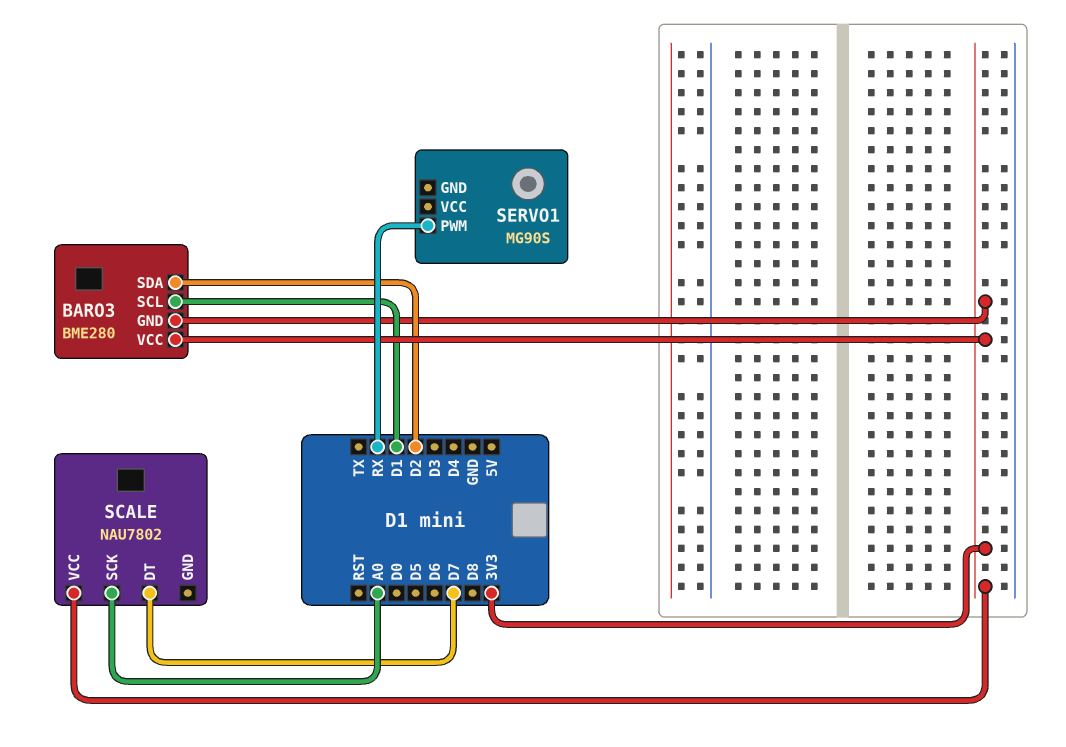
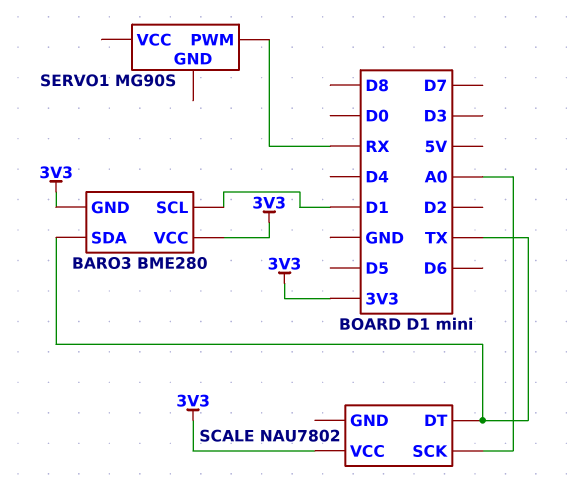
BARO3 pin SDA: D2 -> TX
SCALE pin DT: D7 -> TX

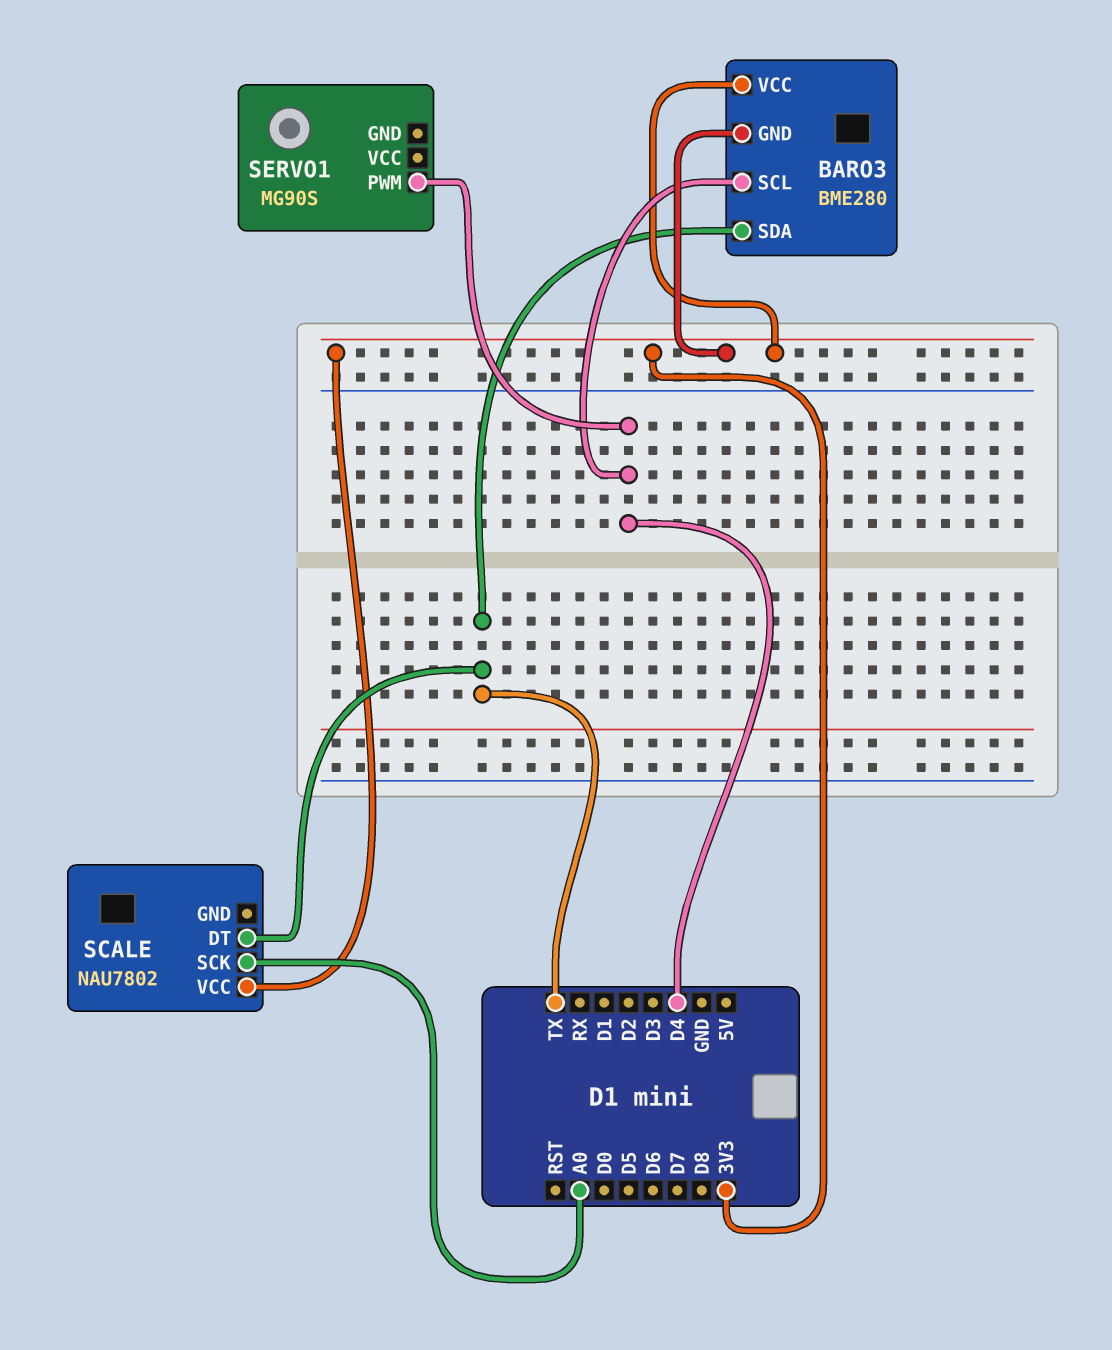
BARO3 pin SCL: D1 -> D4
SERVO1 pin PWM: RX -> D4

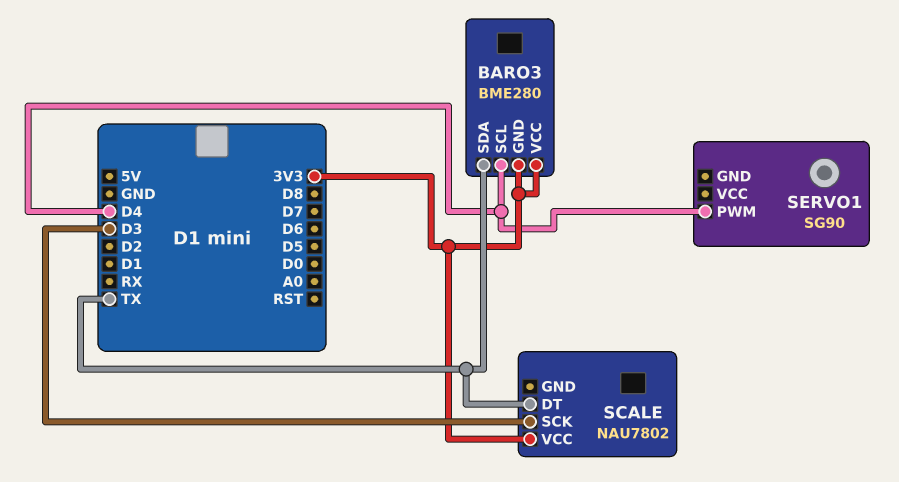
SCALE pin SCK: A0 -> D3
SERVO1: MG90S -> SG90

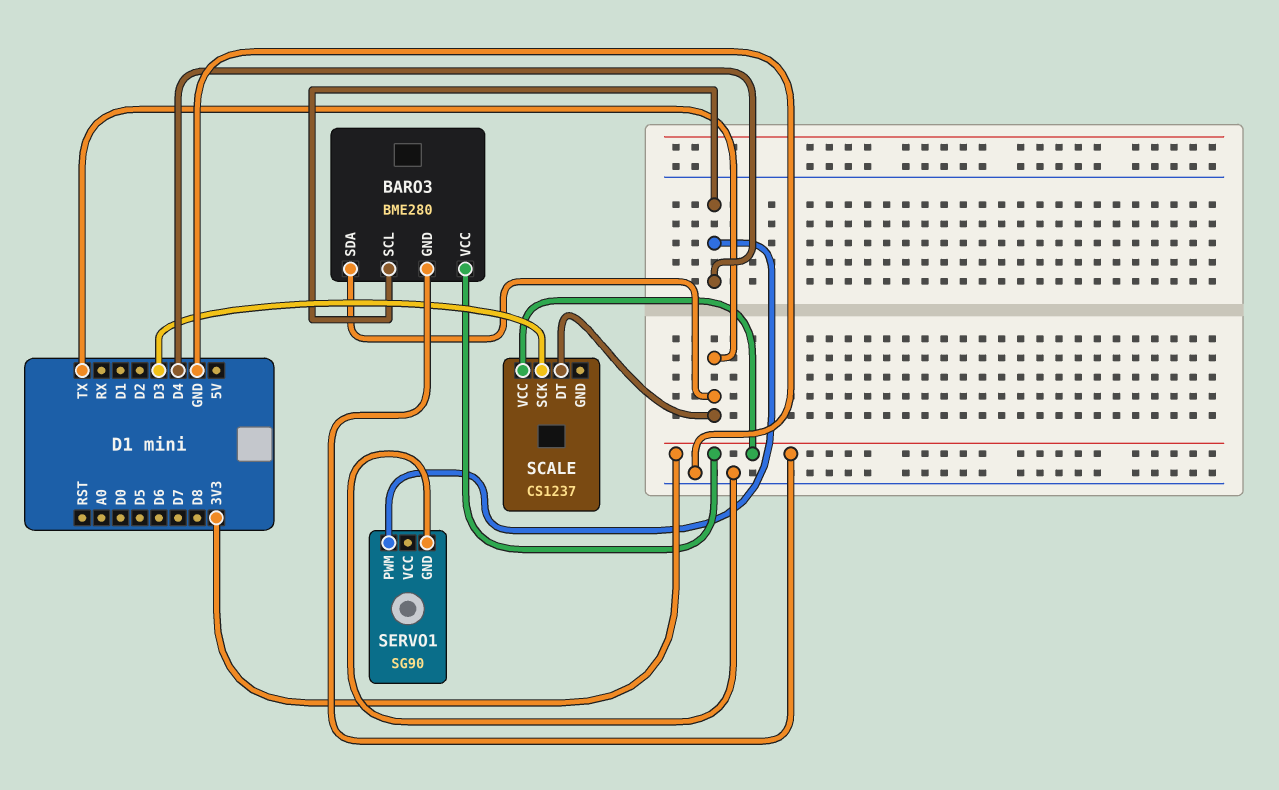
SCALE: NAU7802 -> CS1237
SERVO1 pin GND: none -> GND

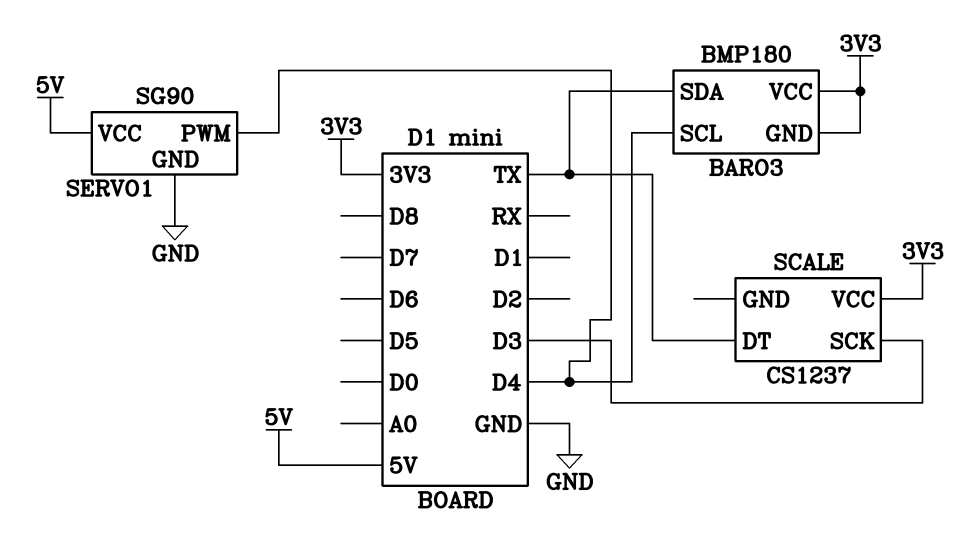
BARO3: BME280 -> BMP180
SERVO1 pin VCC: none -> 5V

